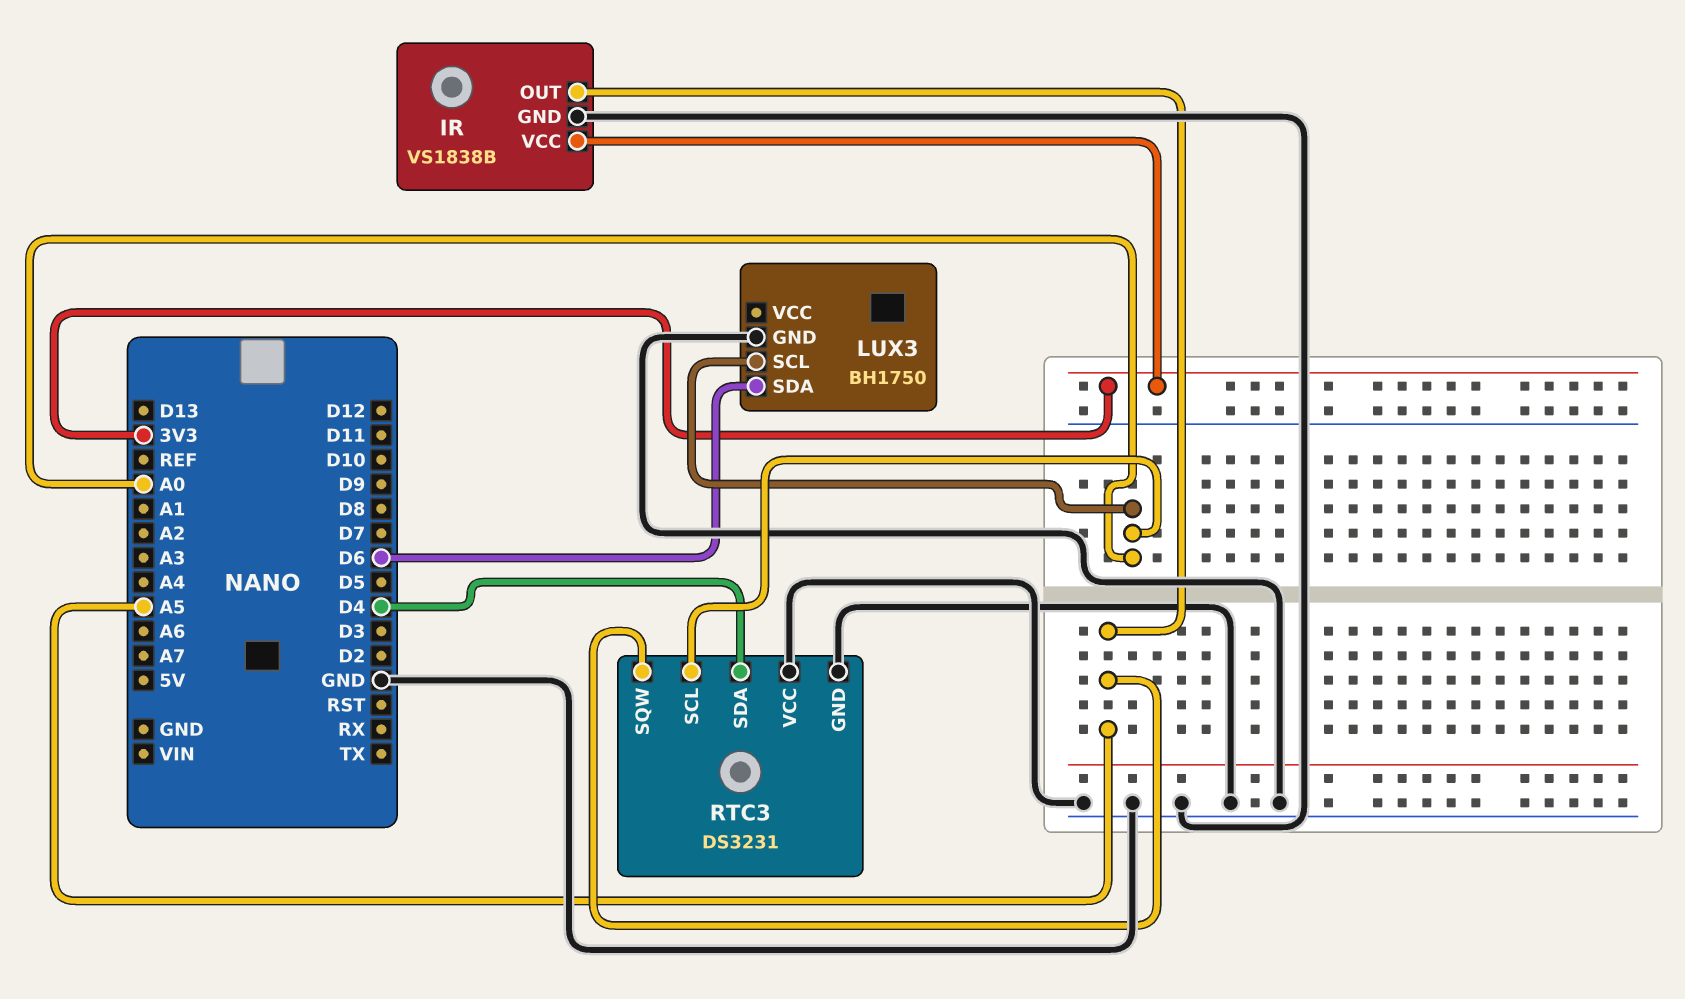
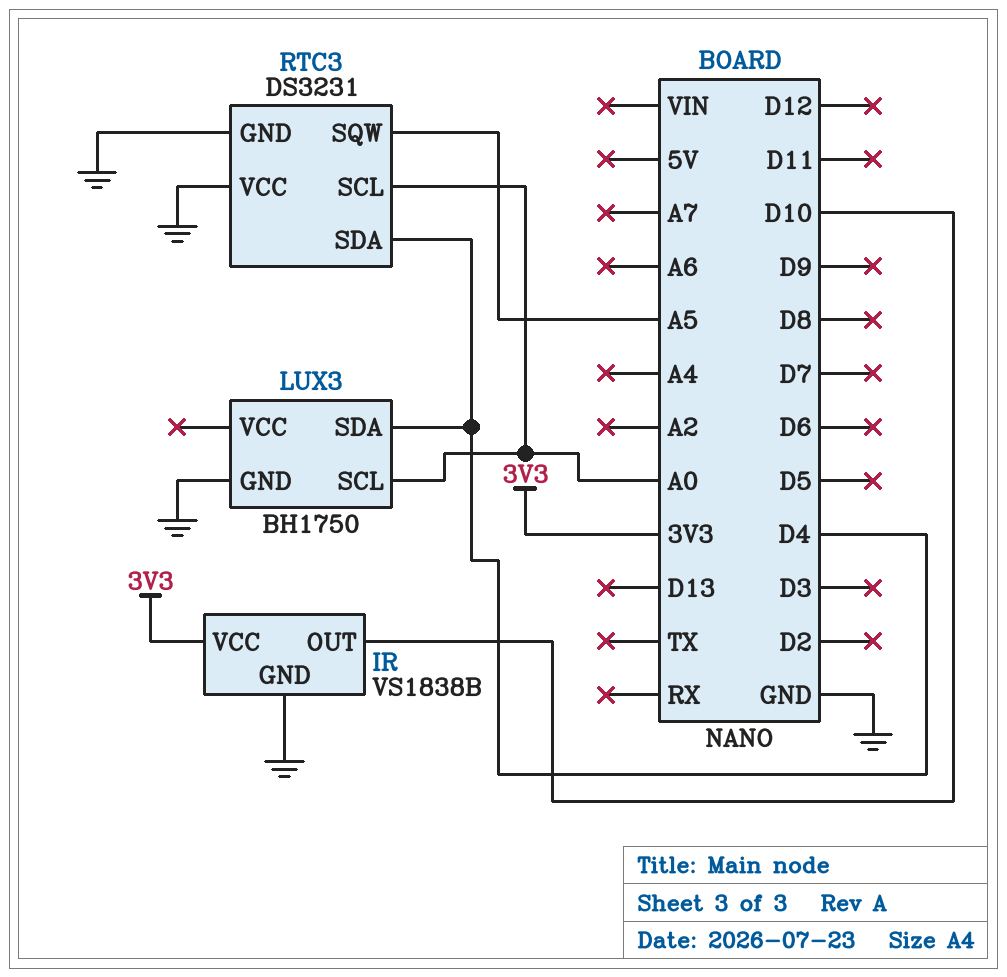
IR pin OUT: A5 -> D10
LUX3 pin SDA: D6 -> D4

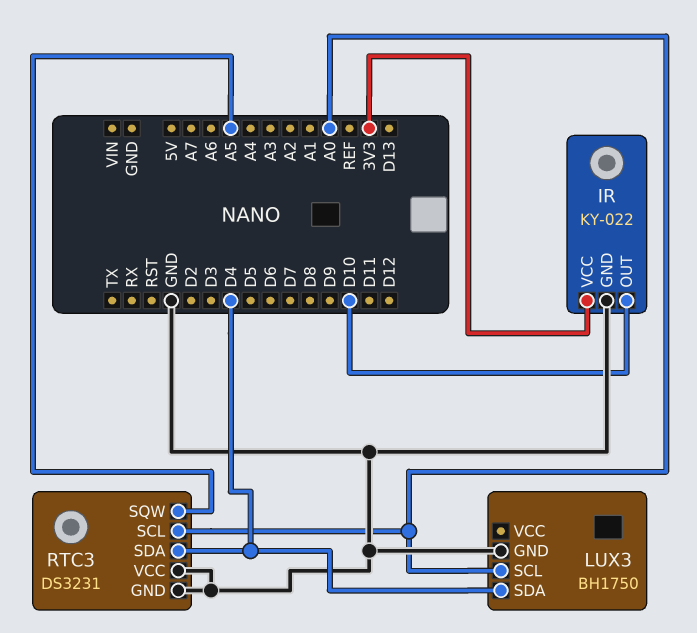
IR: VS1838B -> KY-022

